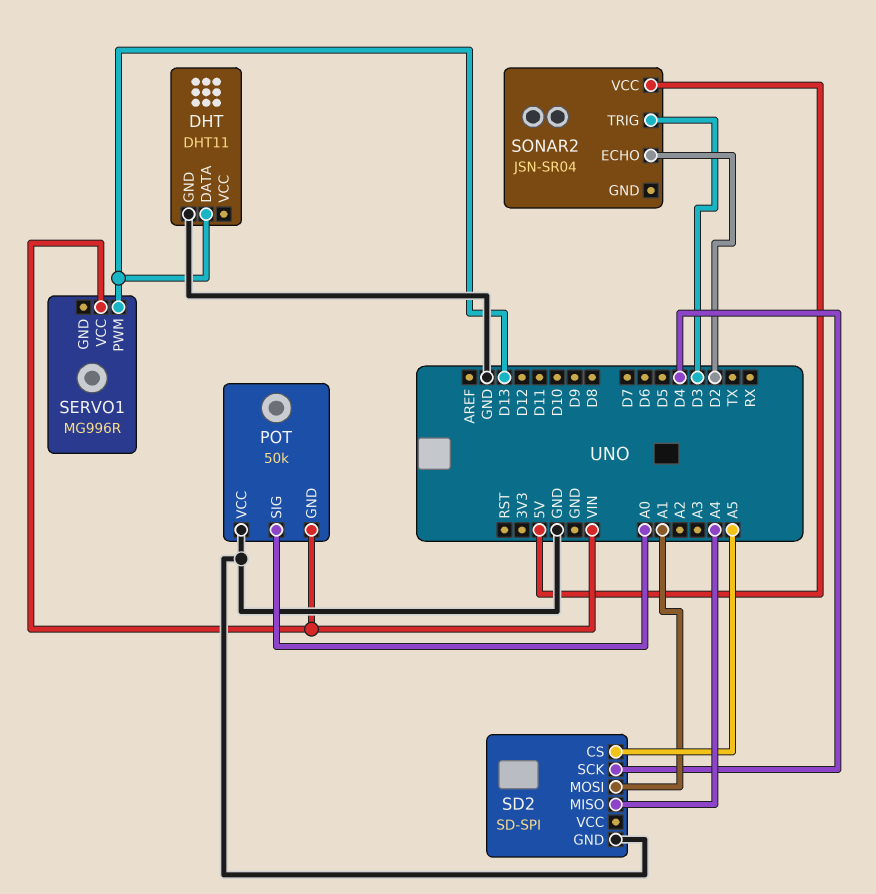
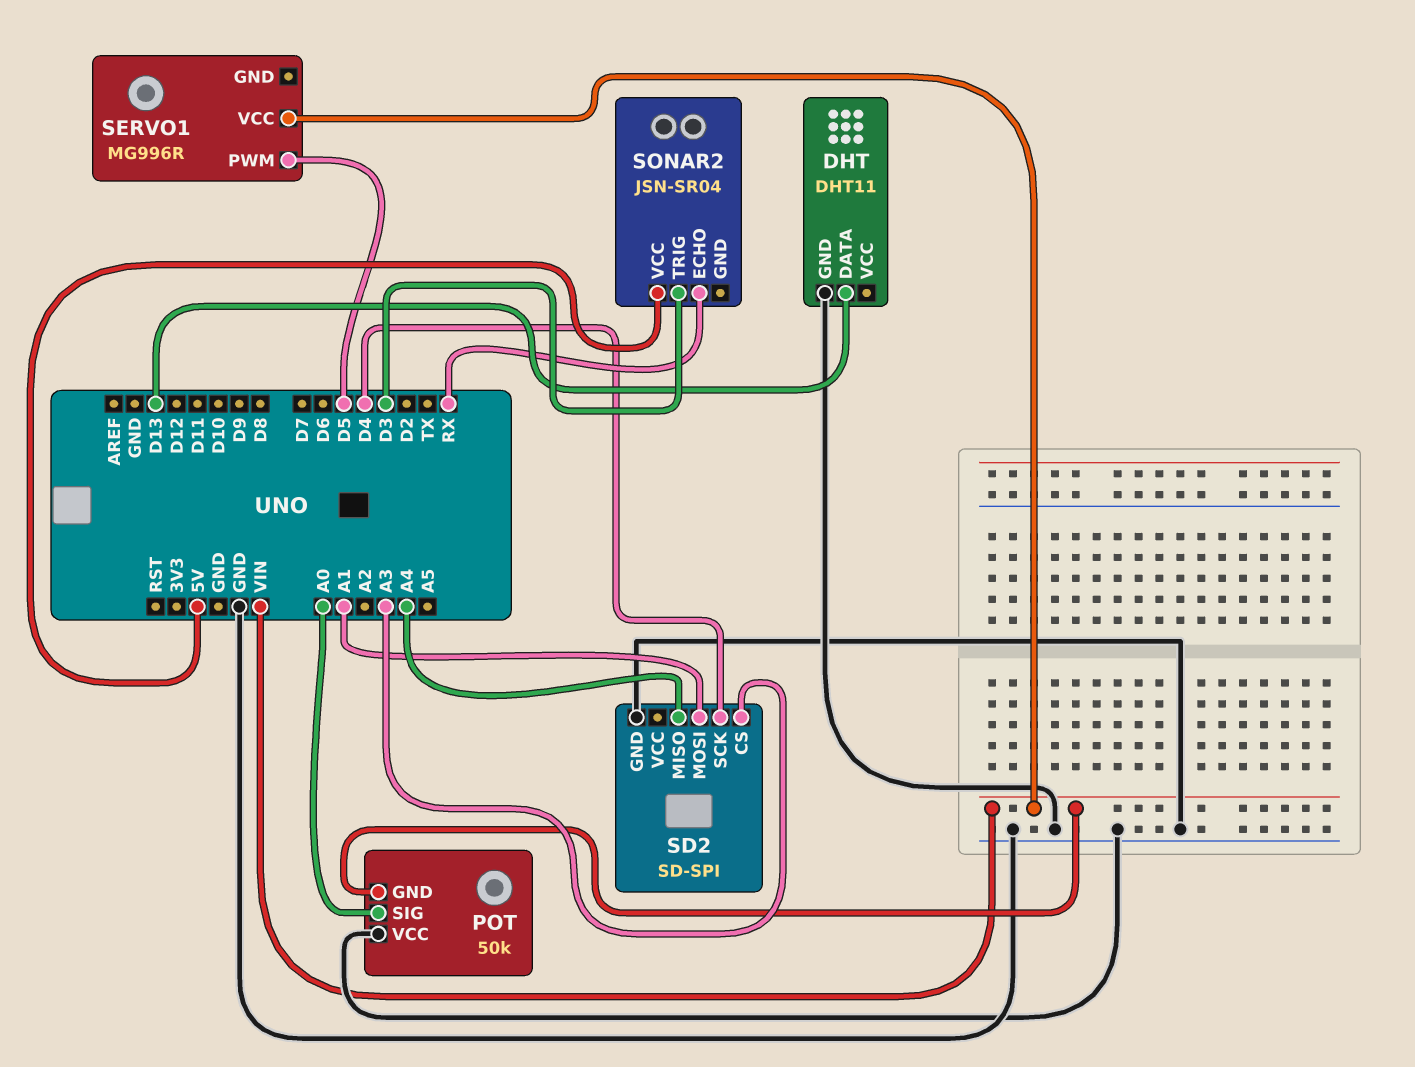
SD2 pin CS: A5 -> A3
SERVO1 pin PWM: D13 -> D5
SONAR2 pin ECHO: D2 -> RX

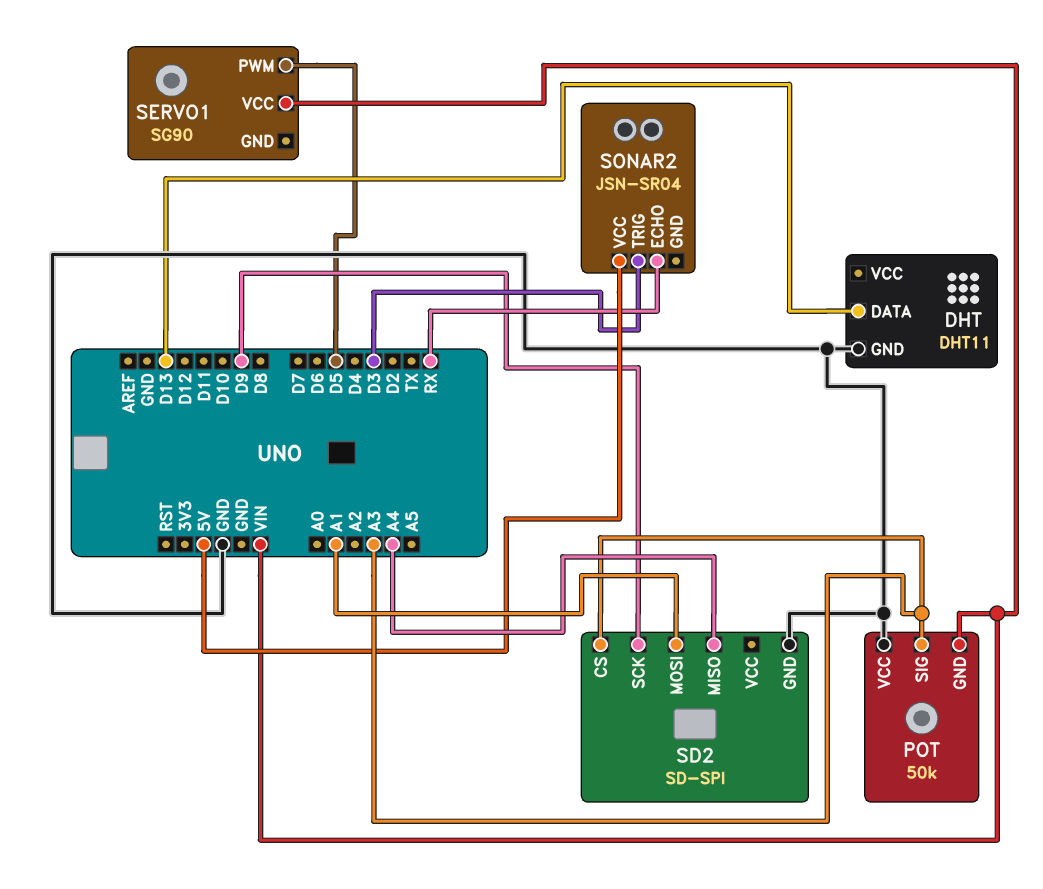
POT pin SIG: A0 -> A3
SD2 pin SCK: D4 -> D9
SERVO1: MG996R -> SG90

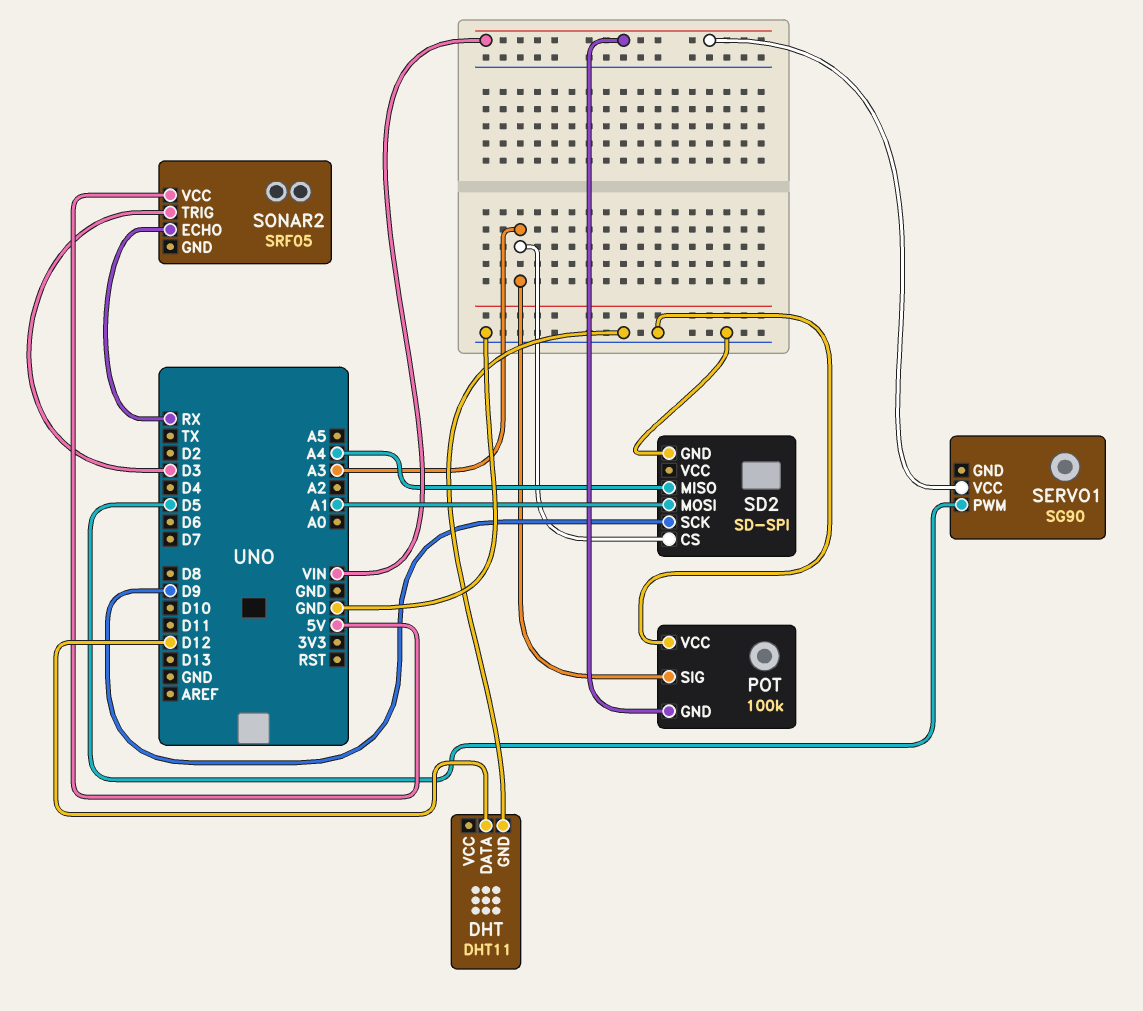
DHT pin DATA: D13 -> D12
POT: 50k -> 100k
SONAR2: JSN-SR04 -> SRF05

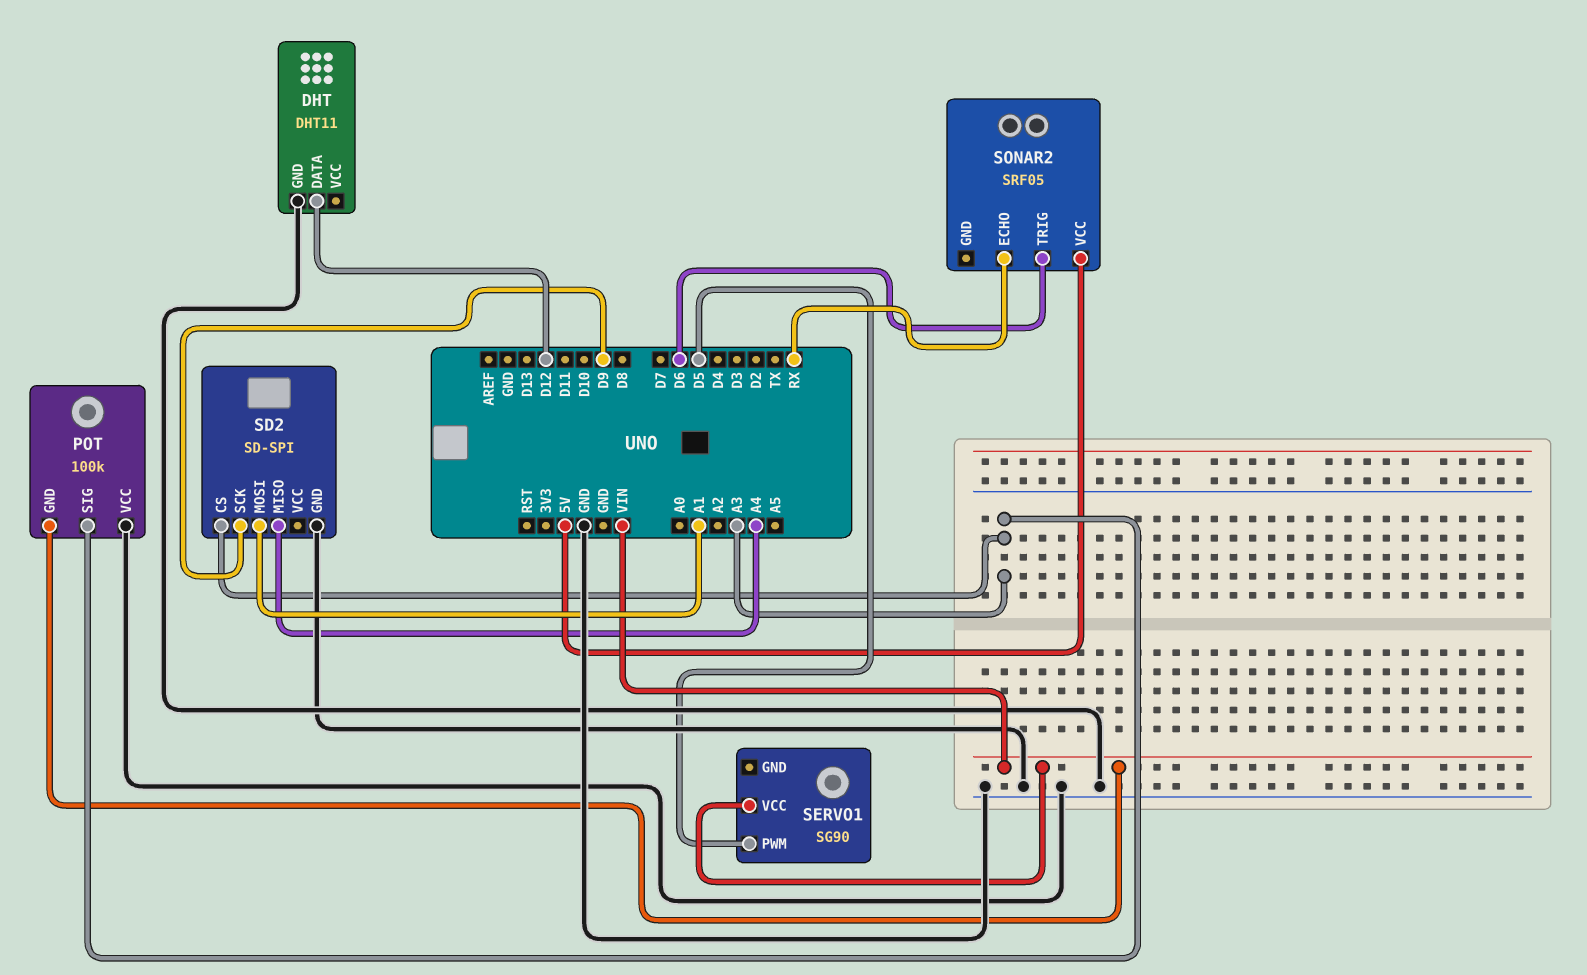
SONAR2 pin TRIG: D3 -> D6

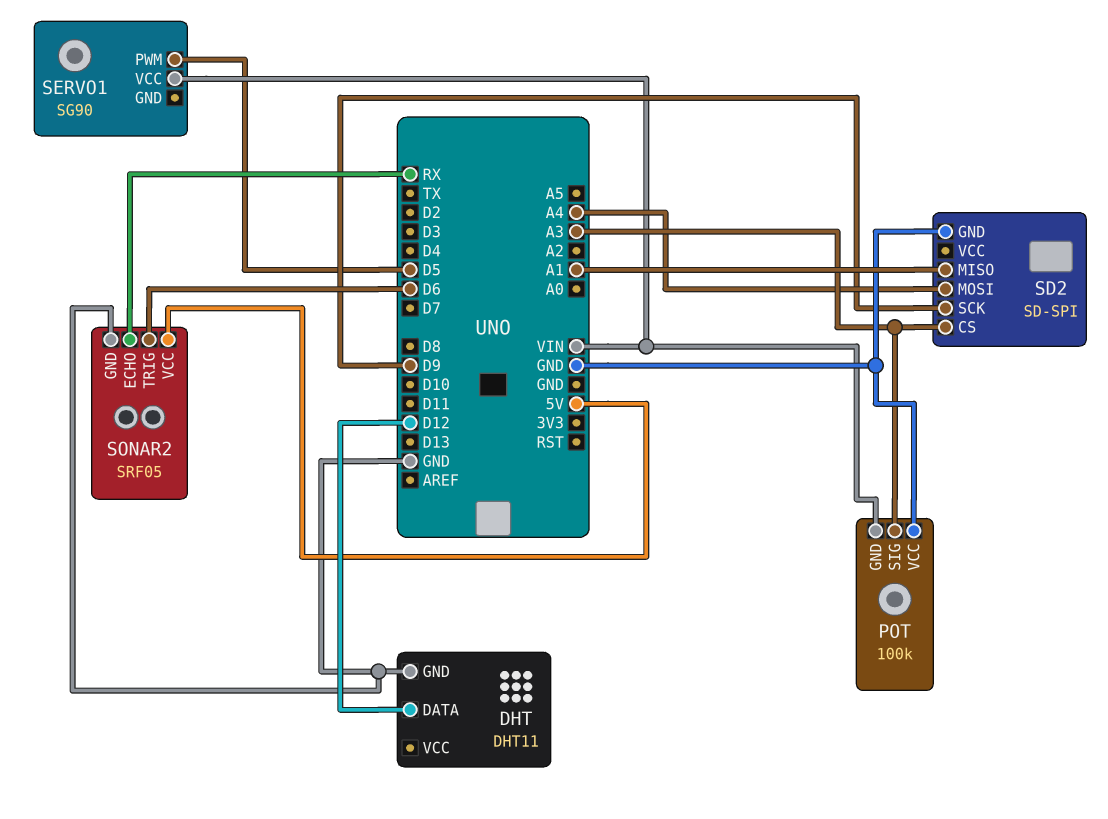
SD2 pin MISO: A4 -> A1
SD2 pin MOSI: A1 -> A4
SONAR2 pin GND: none -> GND

